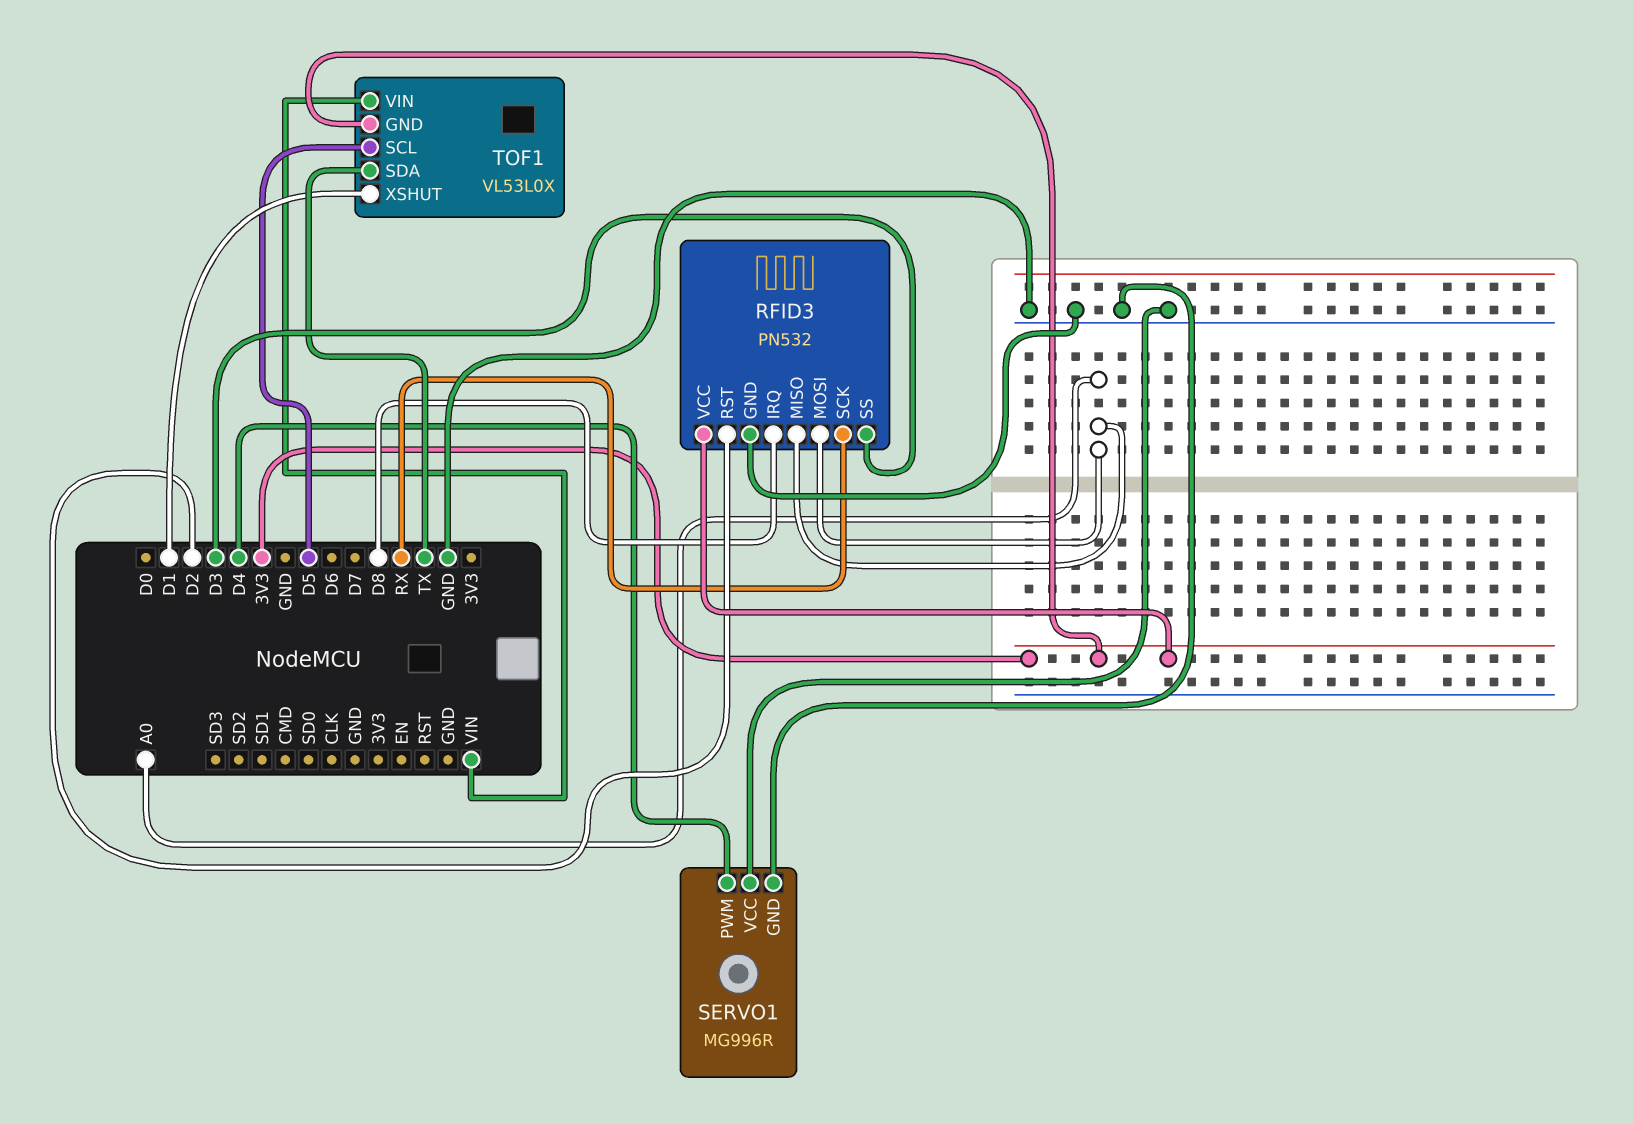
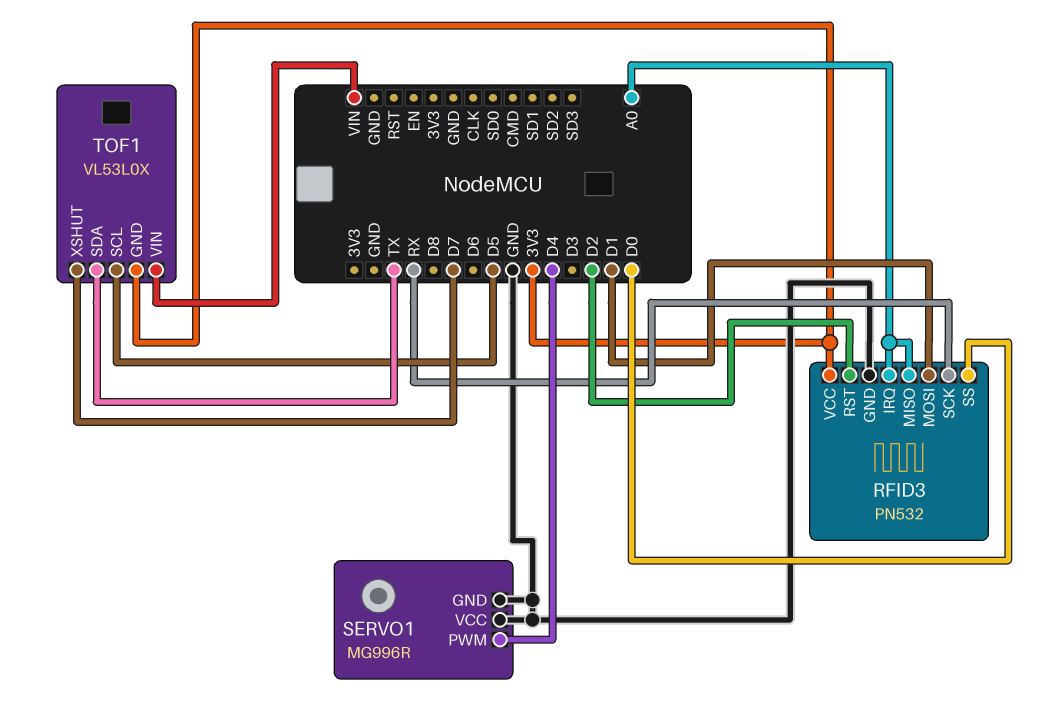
RFID3 pin IRQ: D8 -> A0
RFID3 pin MOSI: A0 -> D1
RFID3 pin SS: D3 -> D0
TOF1 pin XSHUT: D1 -> D7

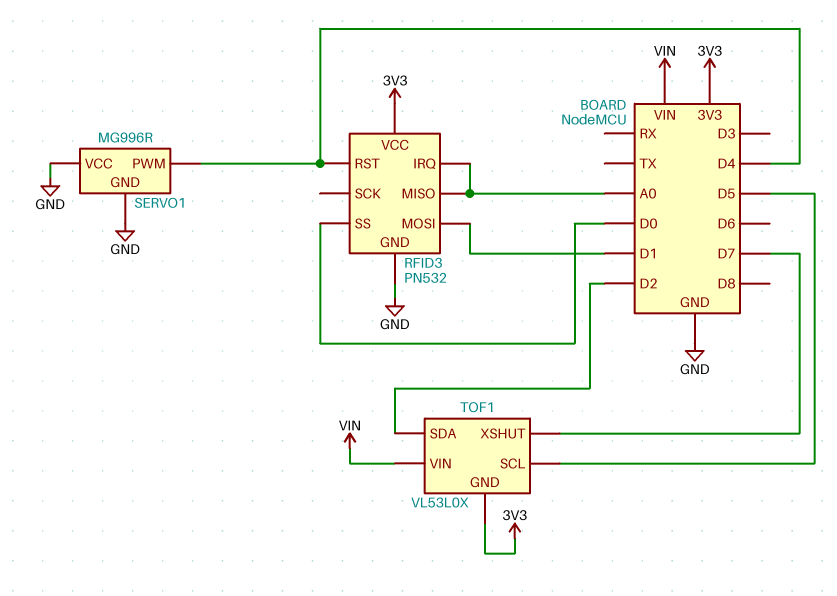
RFID3 pin RST: D2 -> D4
RFID3 pin SCK: RX -> none
TOF1 pin SDA: TX -> D2

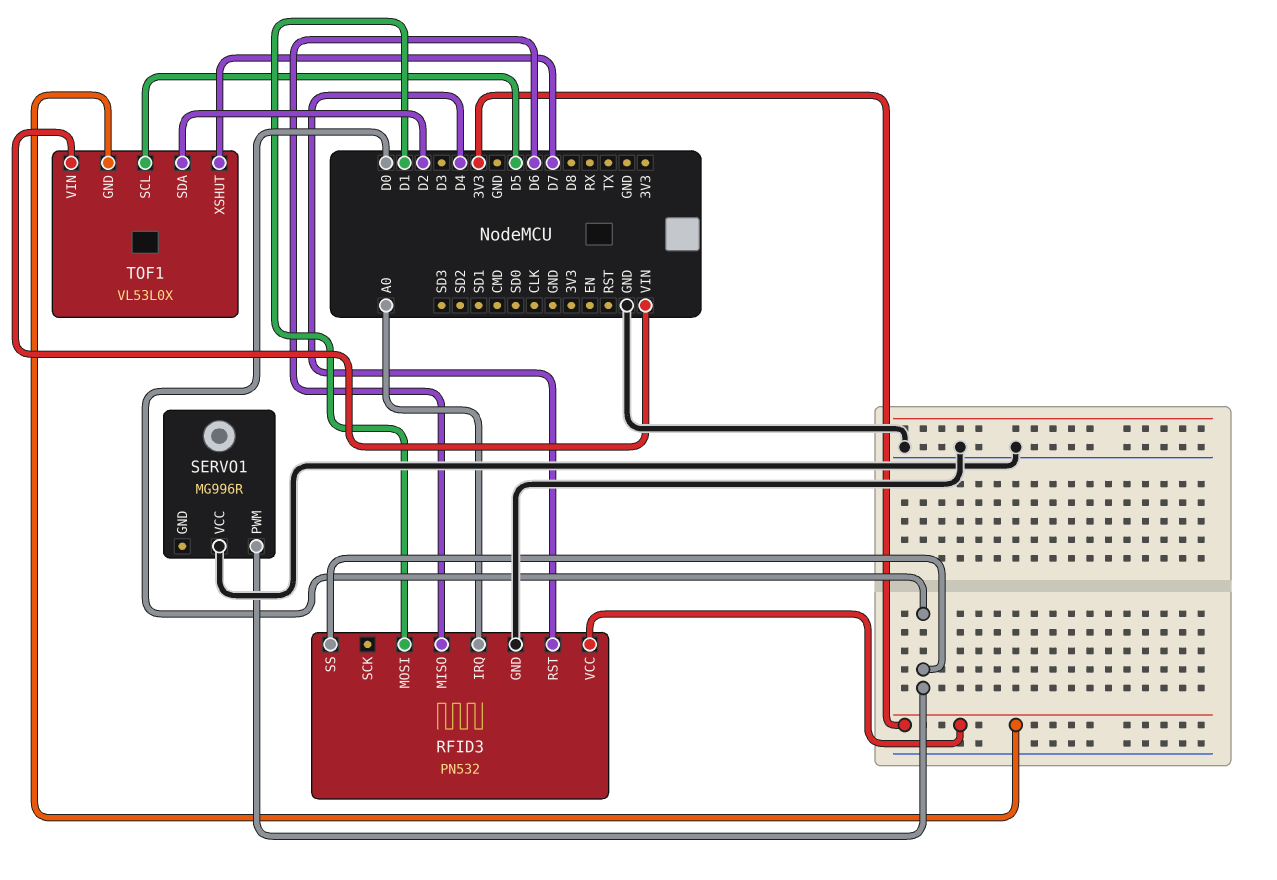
RFID3 pin MISO: A0 -> D6
SERVO1 pin GND: GND -> none
SERVO1 pin PWM: D4 -> D0

